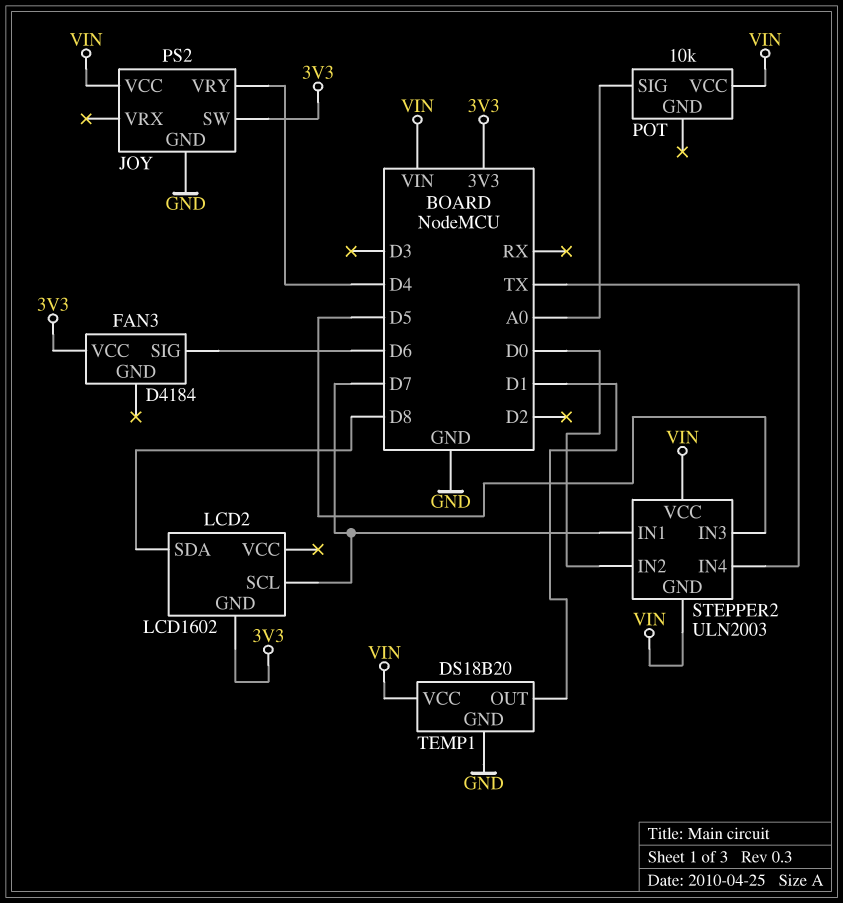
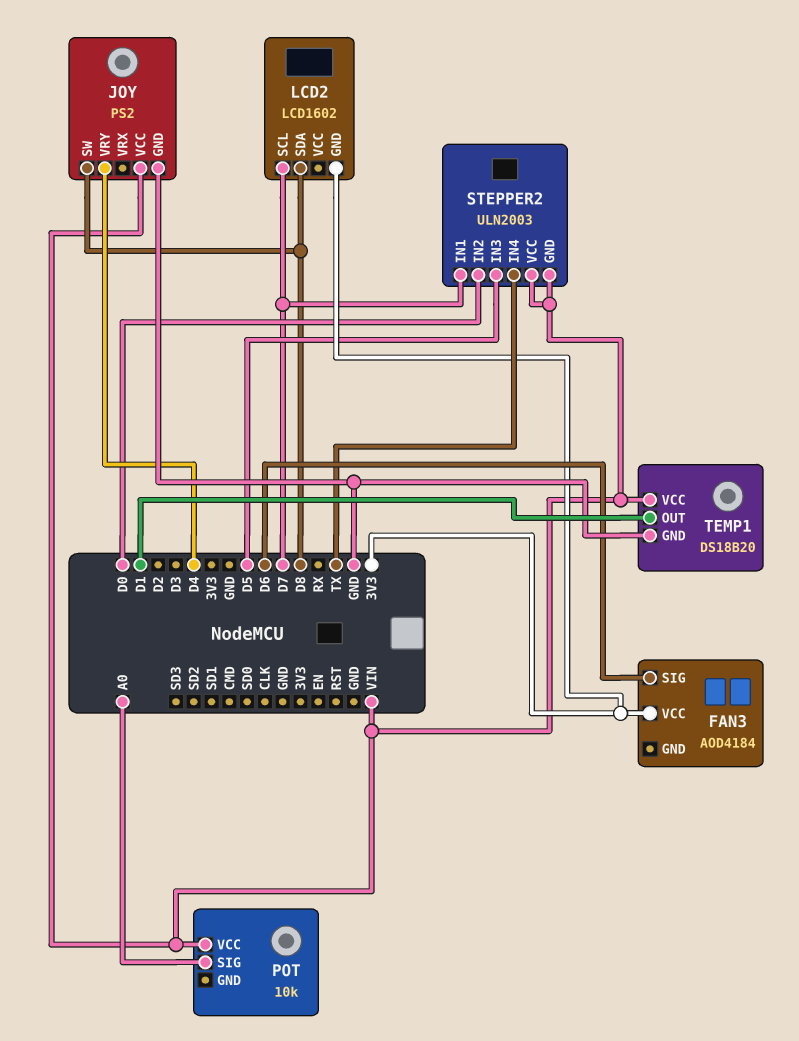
FAN3: D4184 -> AOD4184
JOY pin SW: 3V3 -> D8

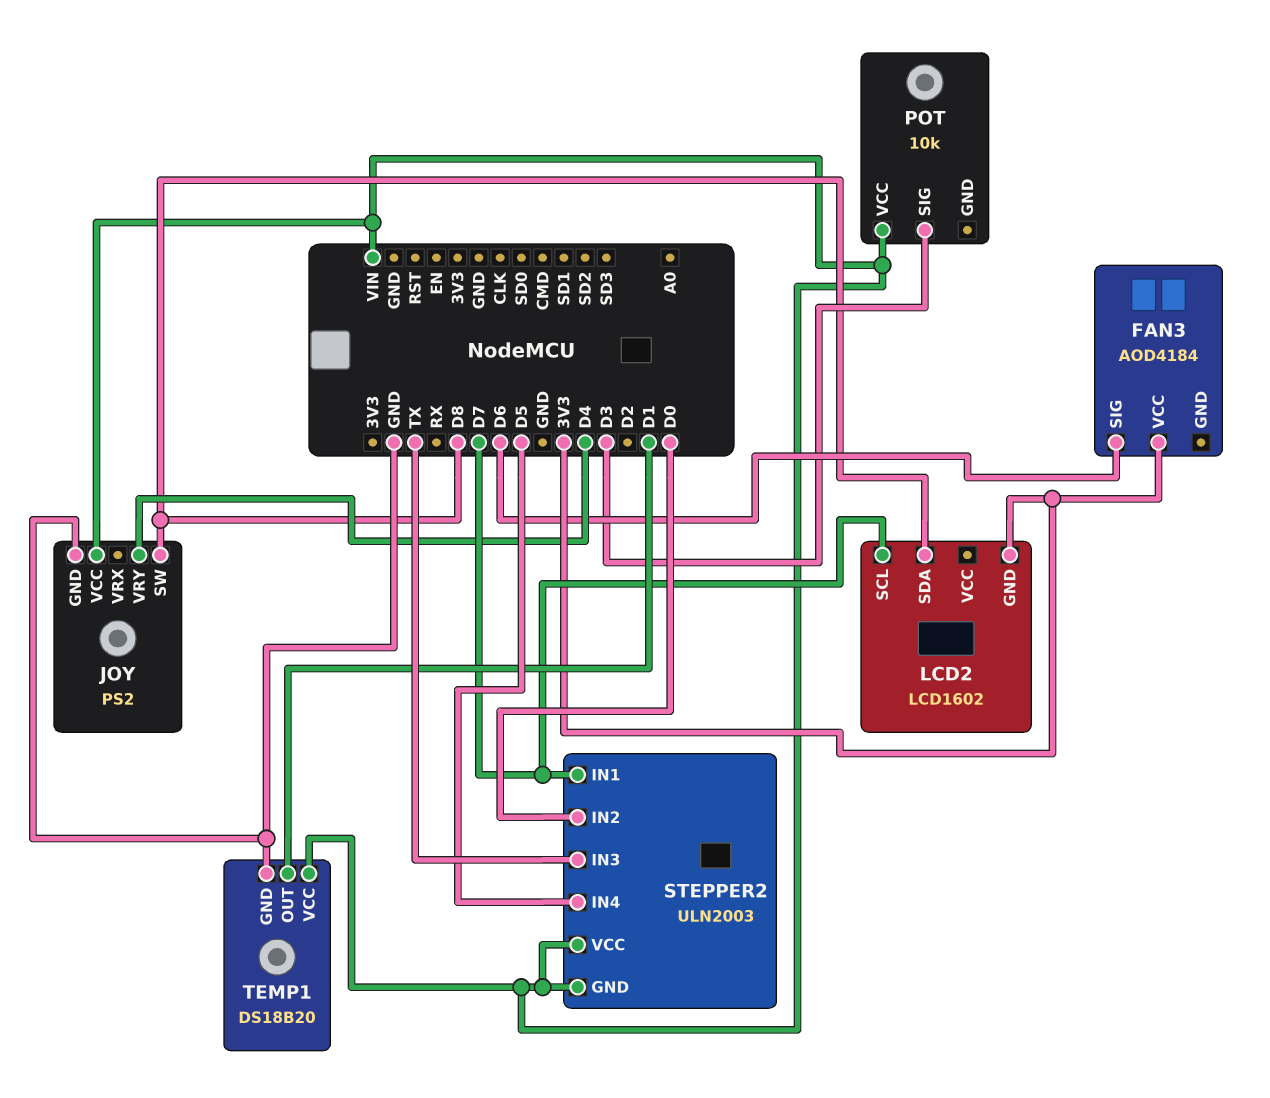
POT pin SIG: A0 -> D3
STEPPER2 pin IN3: D5 -> TX
STEPPER2 pin IN4: TX -> D5

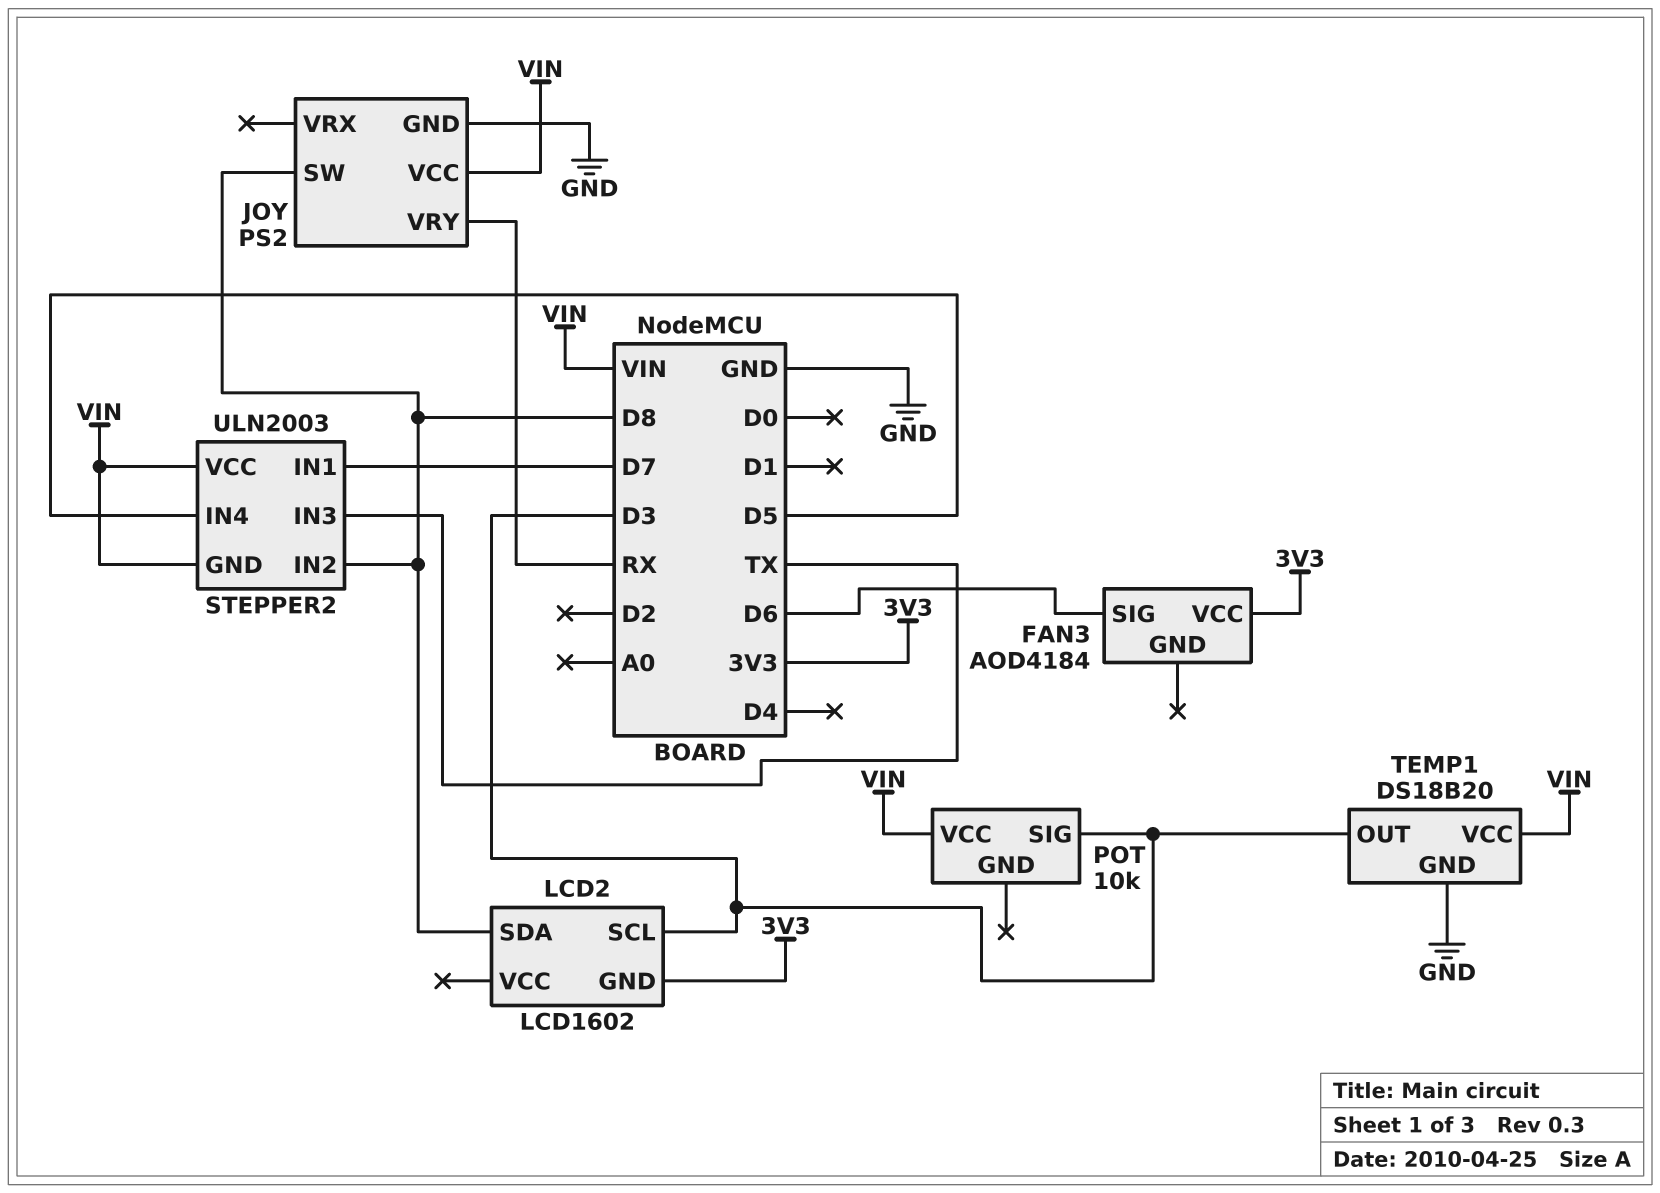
JOY pin VRY: D4 -> RX
LCD2 pin SCL: D7 -> D3
STEPPER2 pin IN2: D0 -> D8
TEMP1 pin OUT: D1 -> D3

